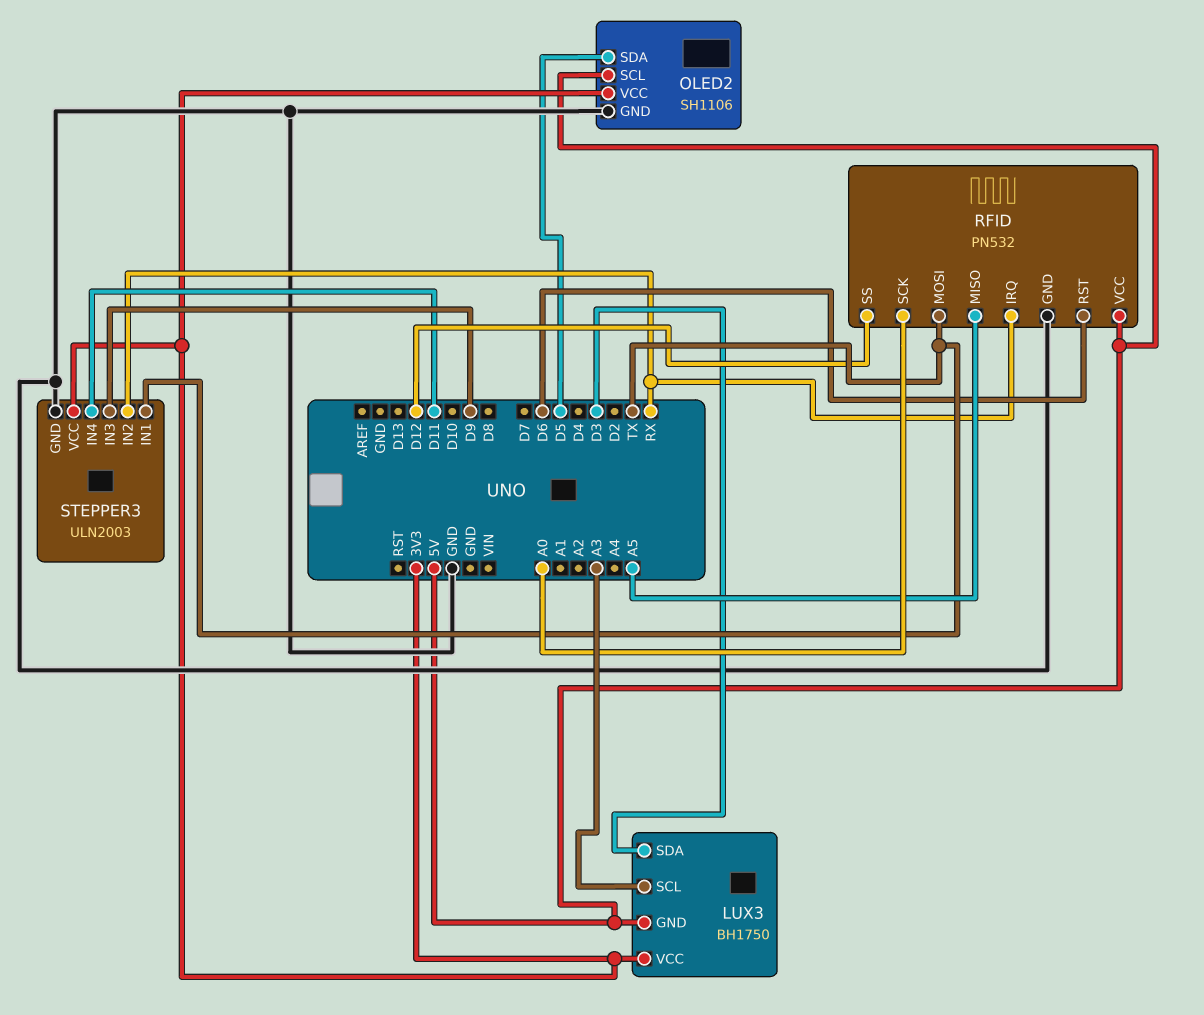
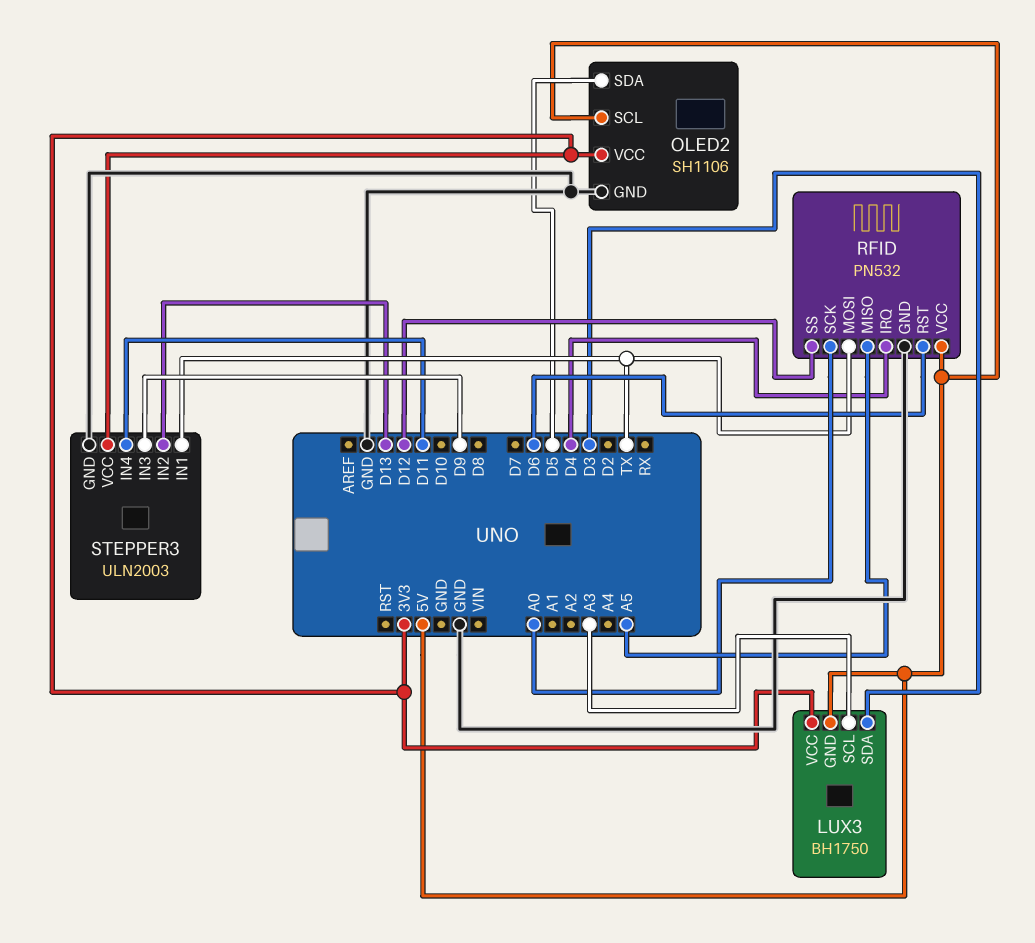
RFID pin IRQ: RX -> D4
STEPPER3 pin IN2: RX -> D13

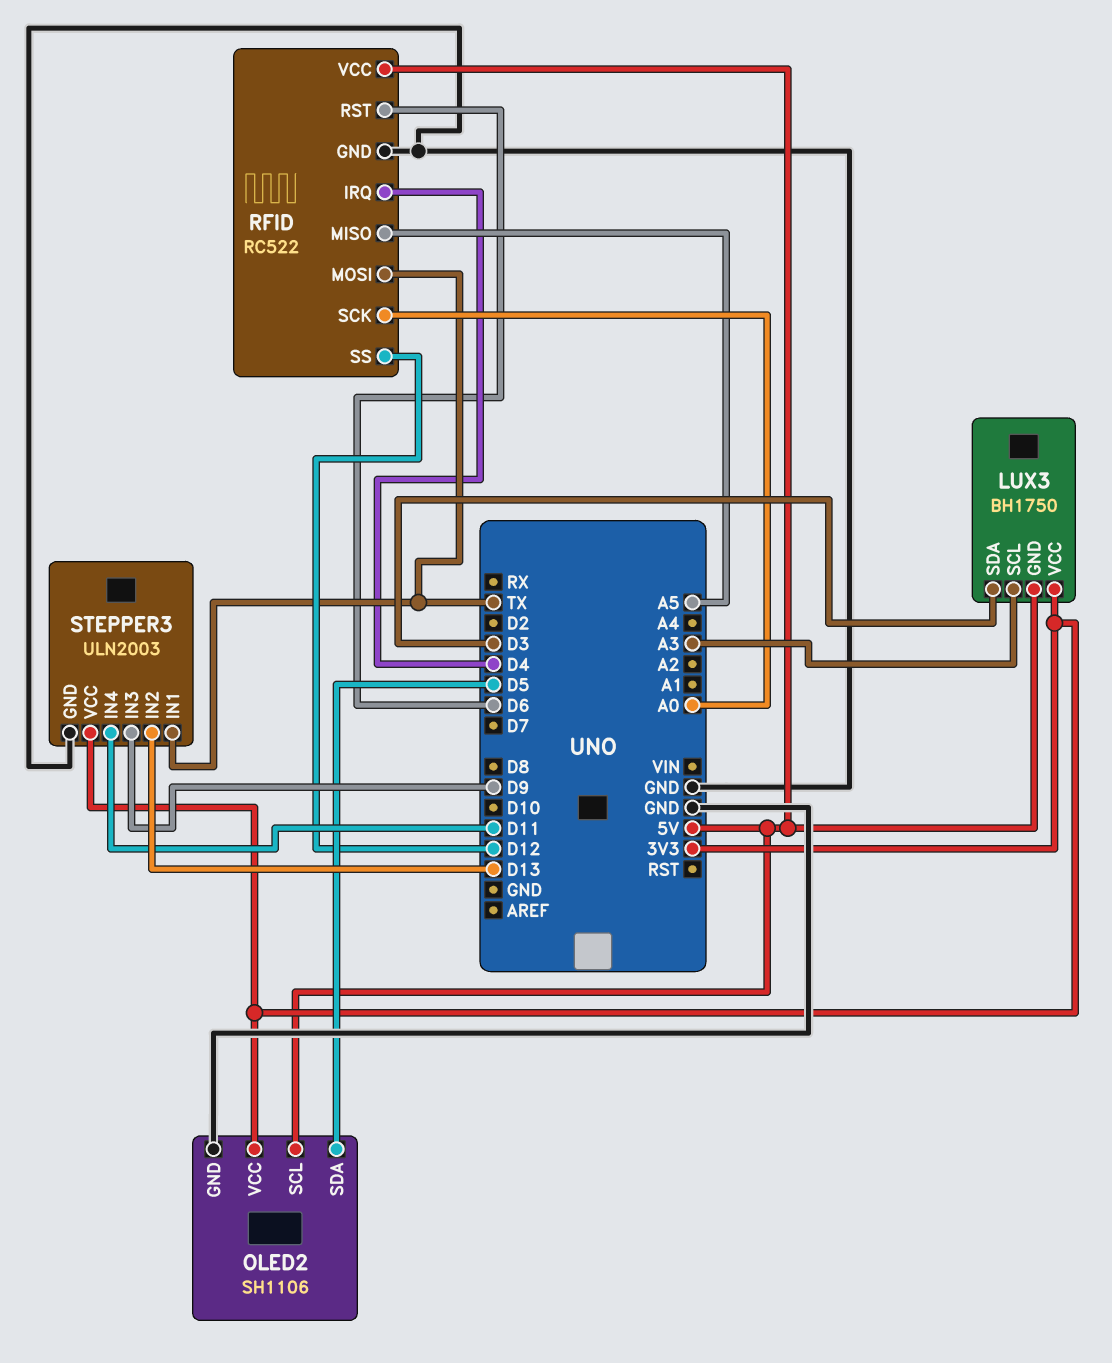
RFID: PN532 -> RC522

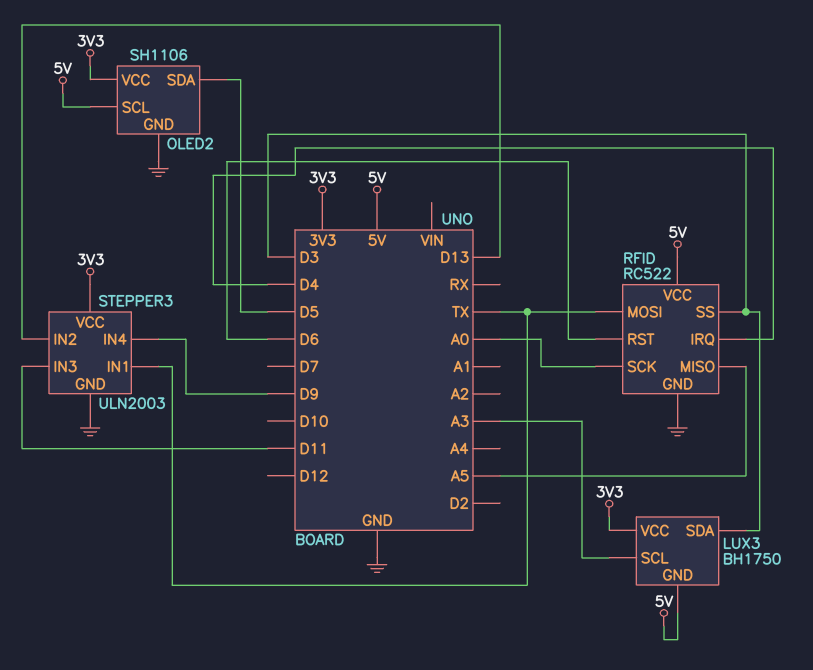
RFID pin SS: D12 -> D3
STEPPER3 pin IN3: D9 -> D11
STEPPER3 pin IN4: D11 -> D9

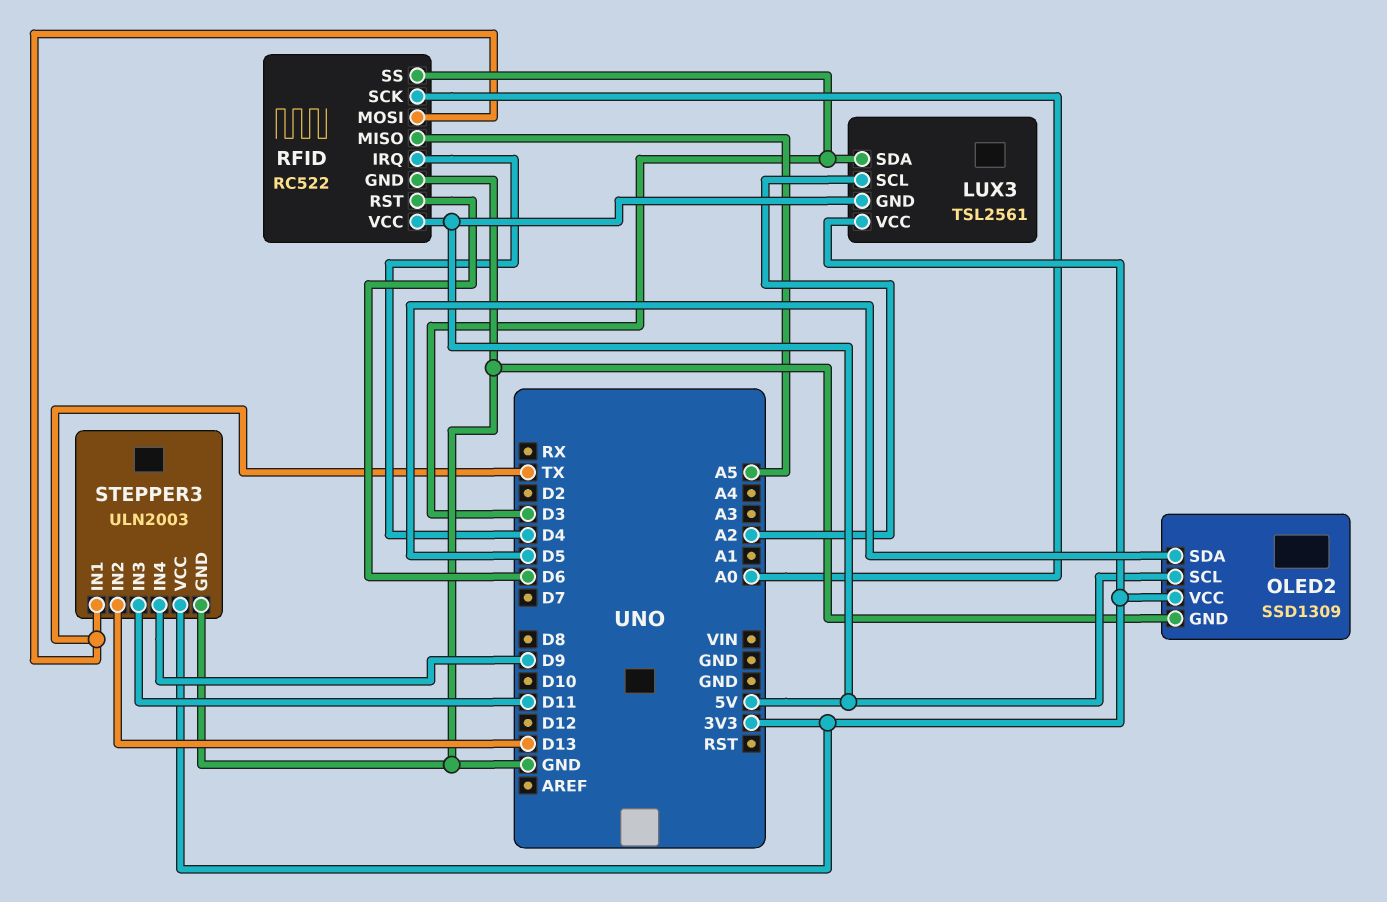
LUX3: BH1750 -> TSL2561
LUX3 pin SCL: A3 -> A2
OLED2: SH1106 -> SSD1309

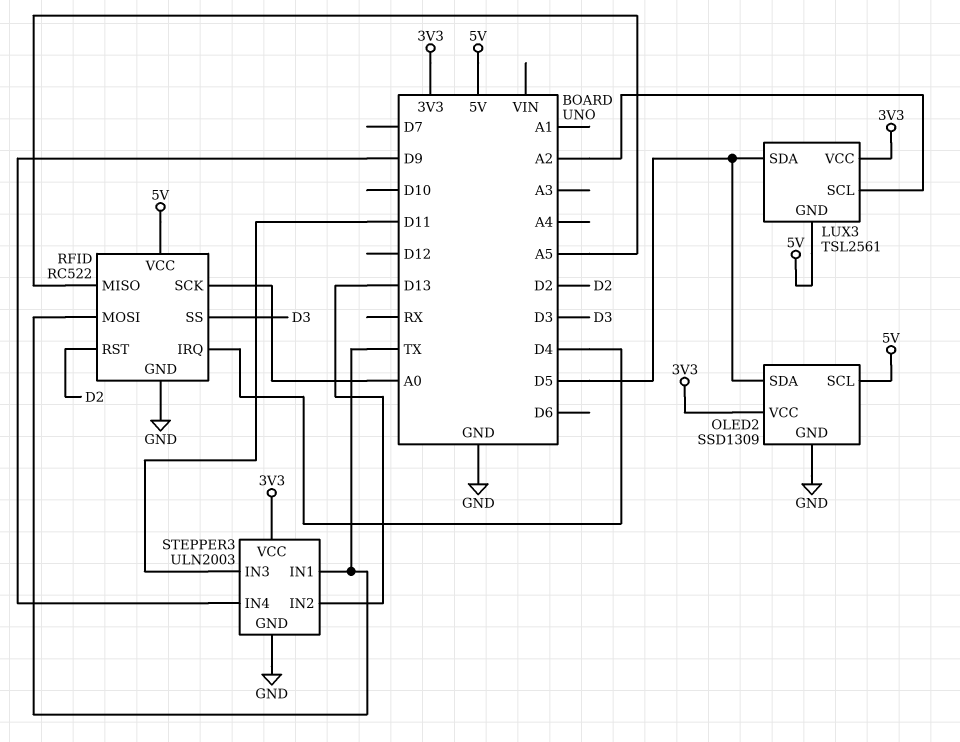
LUX3 pin SDA: D3 -> D5
RFID pin RST: D6 -> D2

